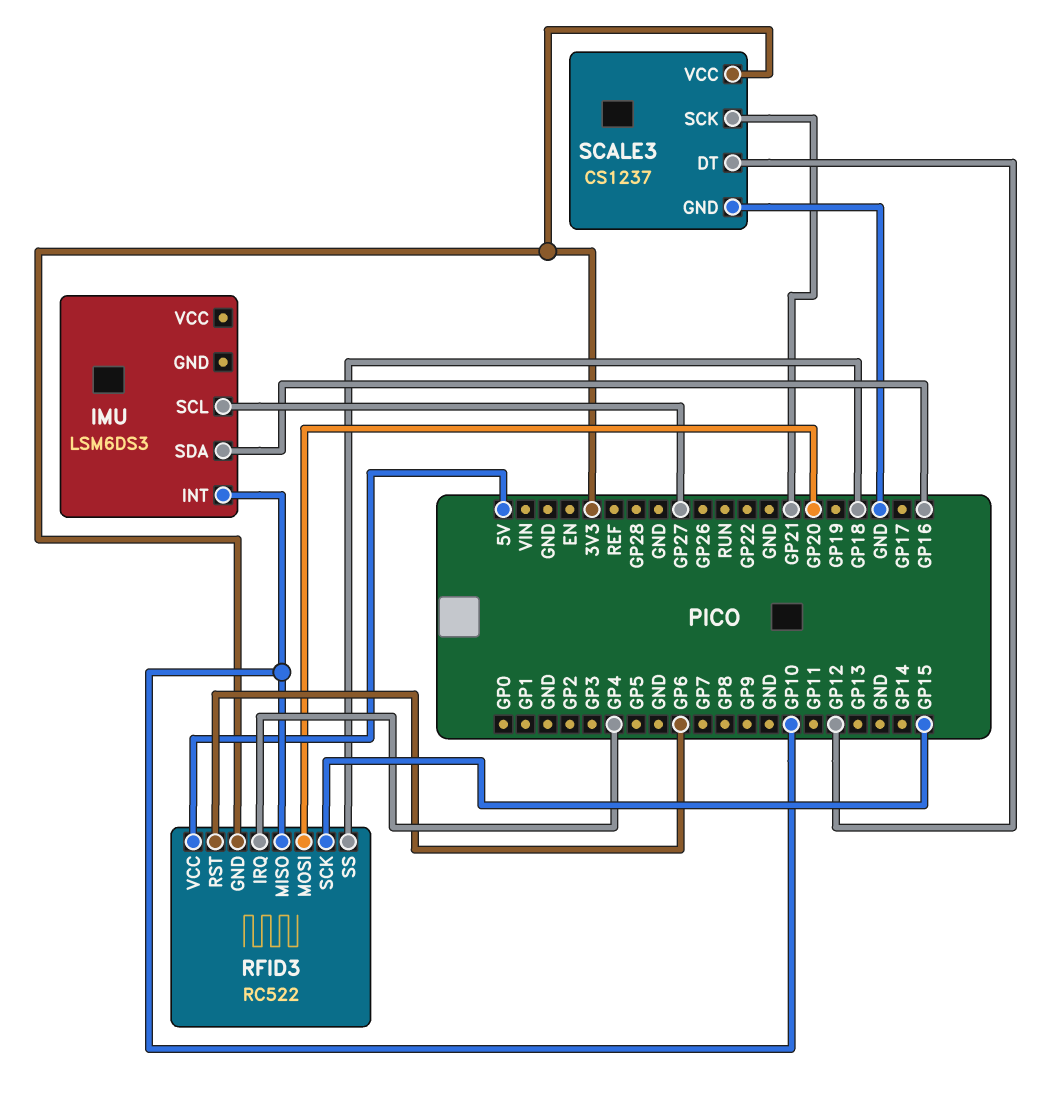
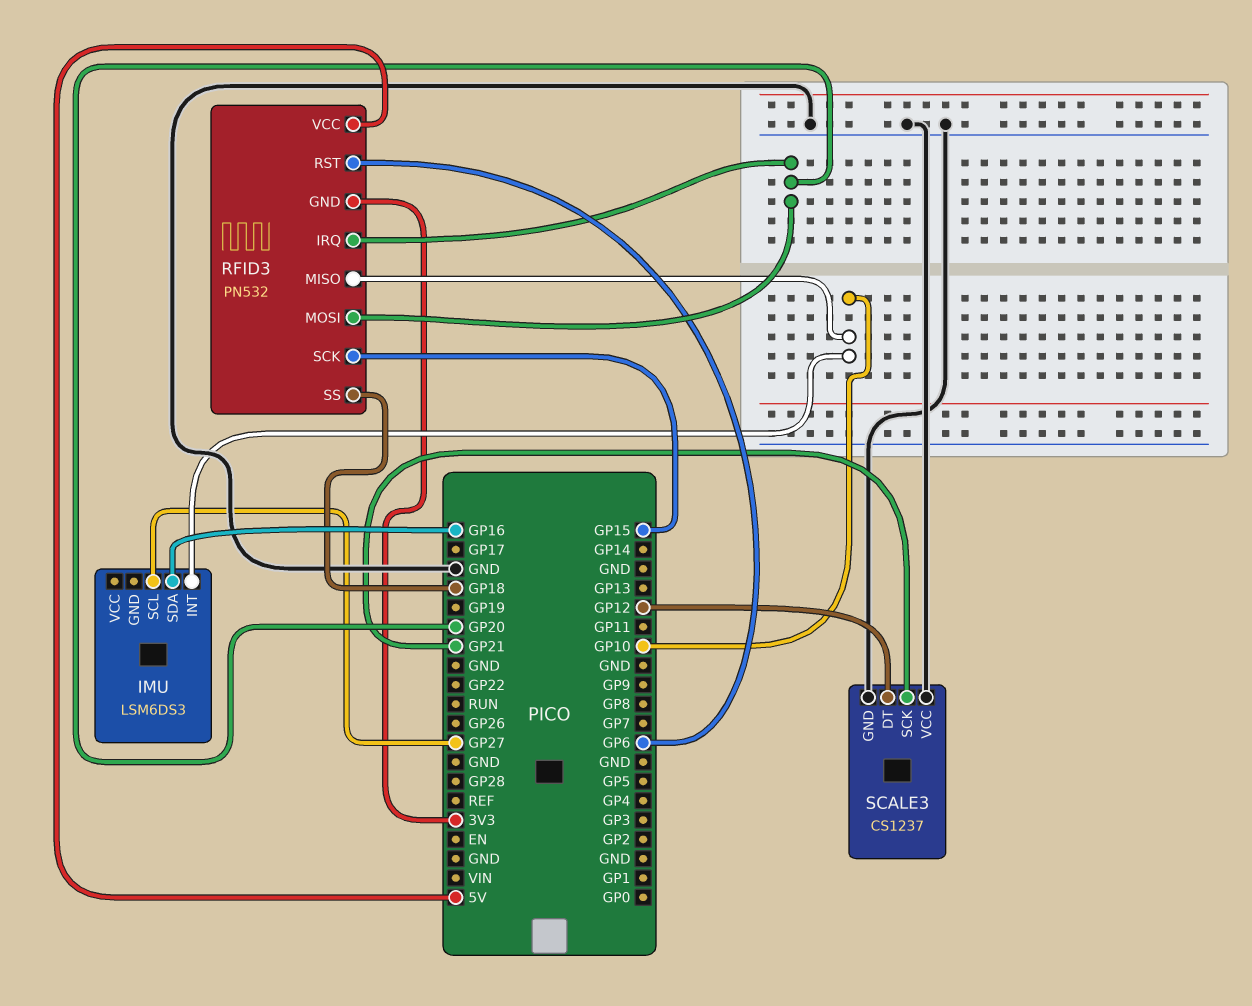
RFID3: RC522 -> PN532
RFID3 pin IRQ: GP4 -> GP20
SCALE3 pin VCC: 3V3 -> GND

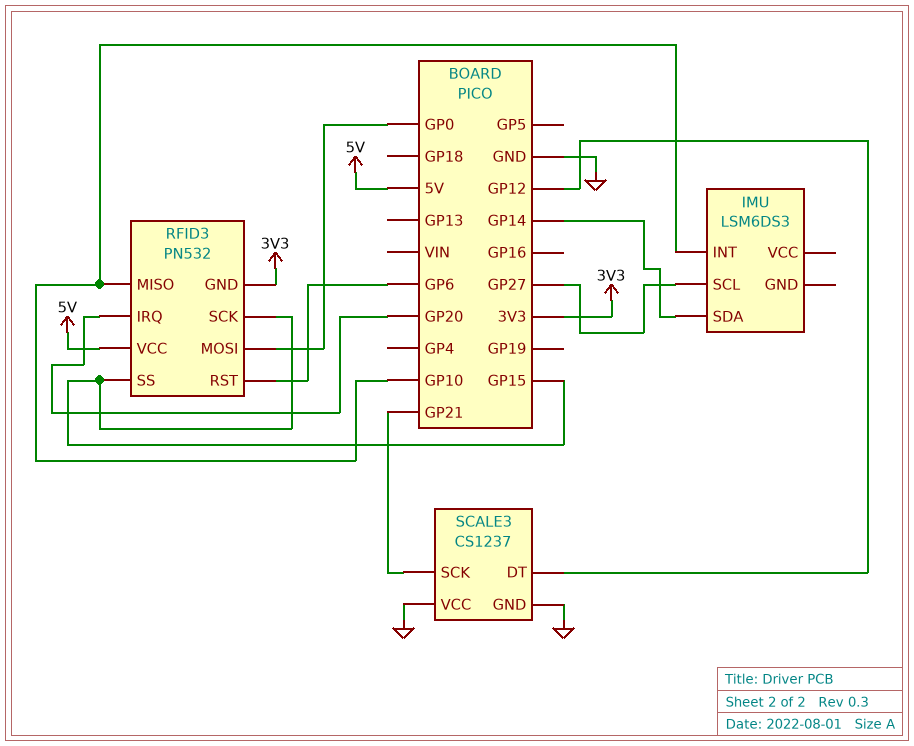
IMU pin SDA: GP16 -> GP14
RFID3 pin MOSI: GP20 -> GP0
RFID3 pin SS: GP18 -> GP15

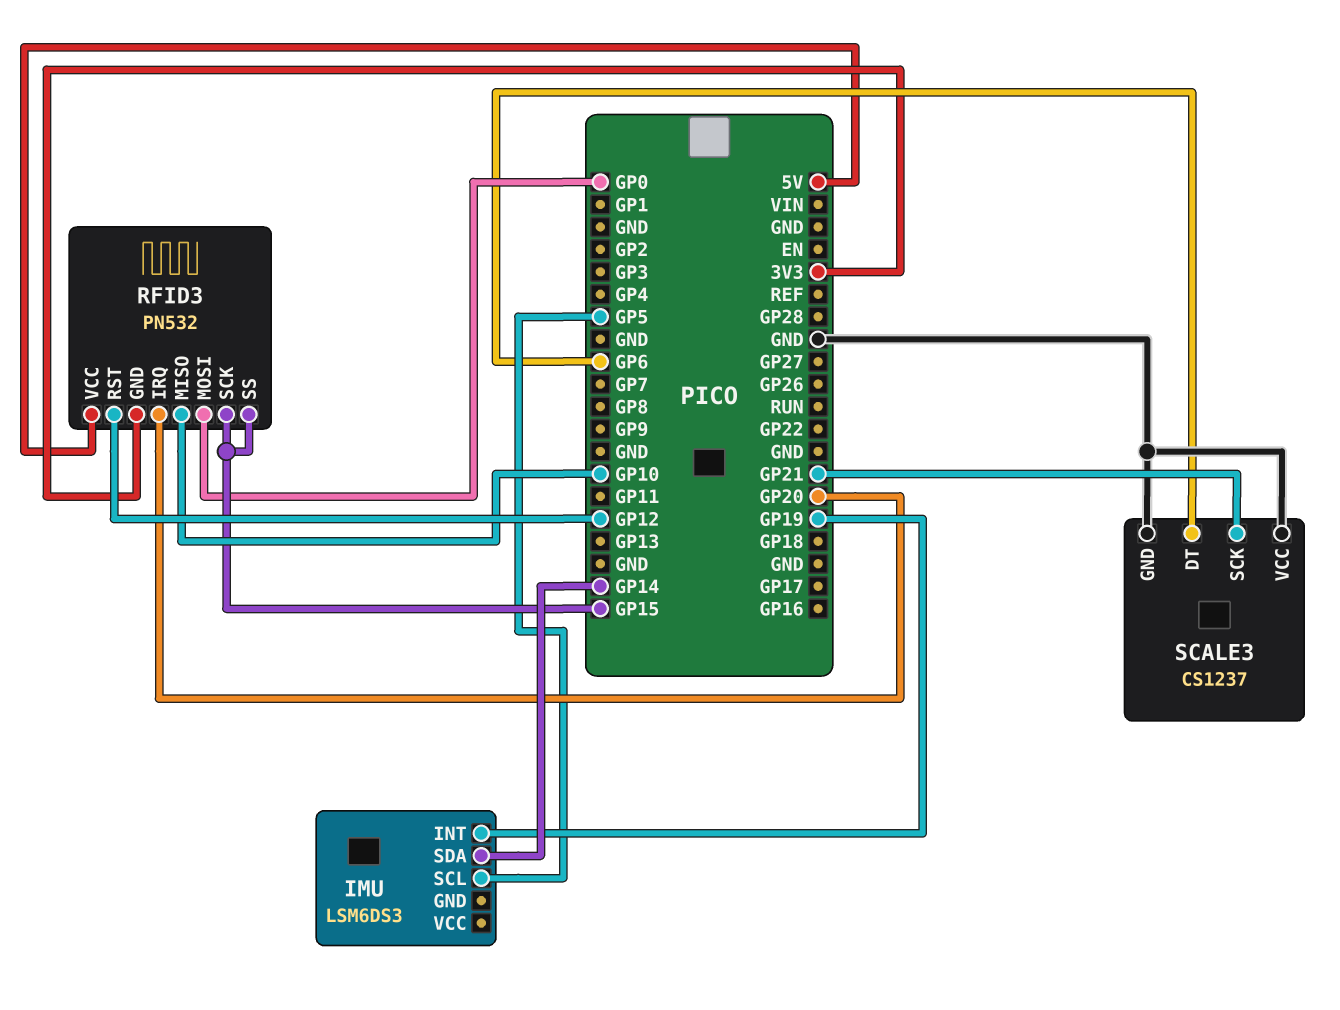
IMU pin INT: GP10 -> GP19
IMU pin SCL: GP27 -> GP5
RFID3 pin RST: GP6 -> GP12
SCALE3 pin DT: GP12 -> GP6

